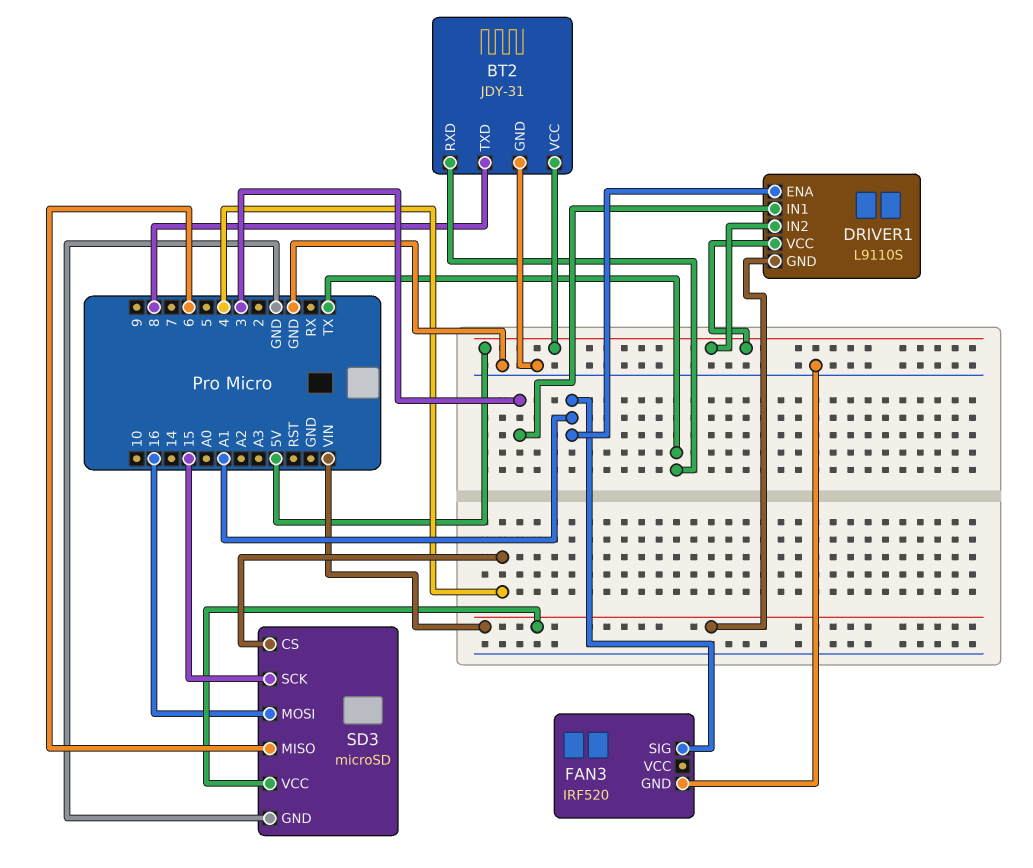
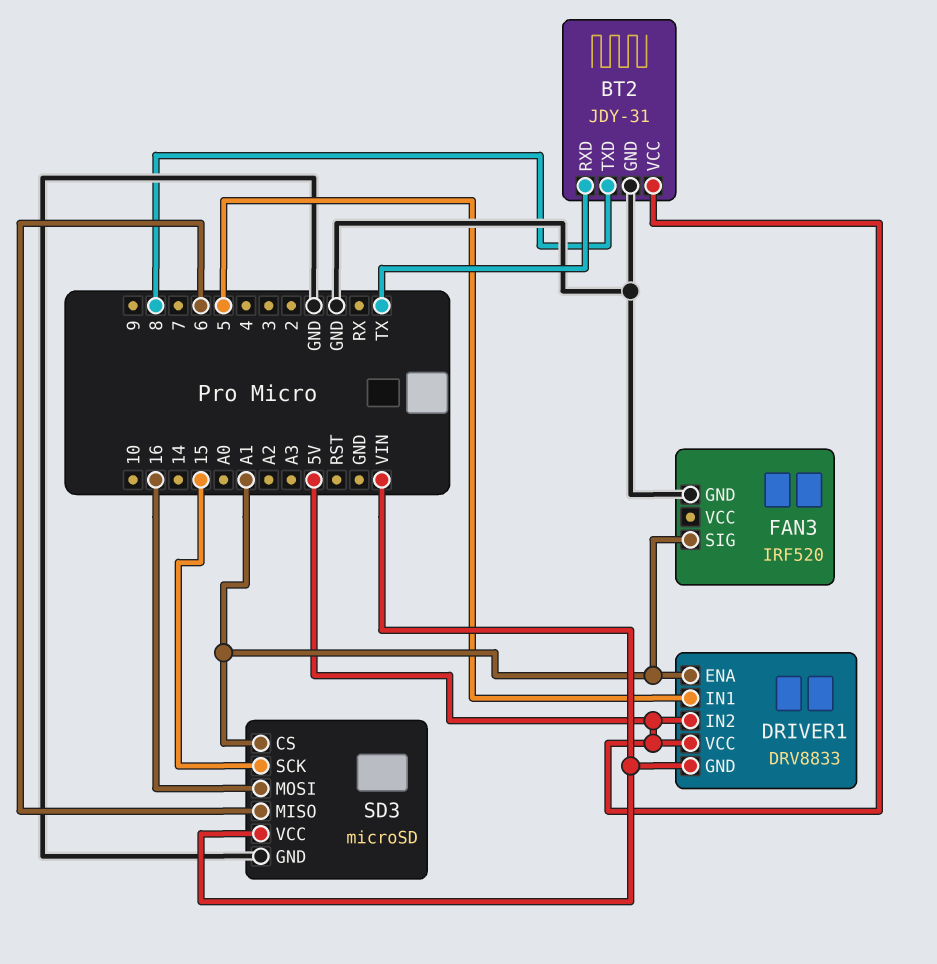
DRIVER1: L9110S -> DRV8833
DRIVER1 pin IN1: 3 -> 5
SD3 pin CS: 4 -> A1

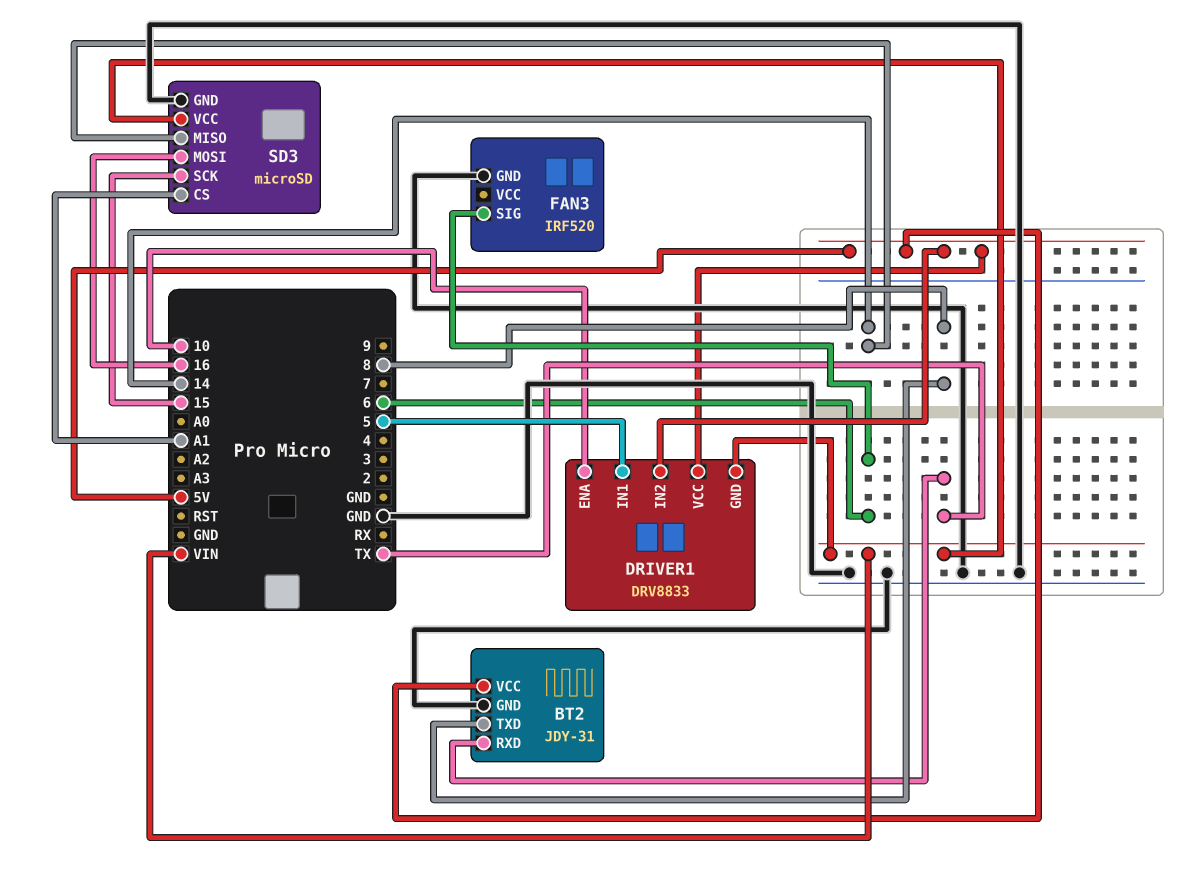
DRIVER1 pin ENA: A1 -> 10
FAN3 pin SIG: A1 -> 6
SD3 pin MISO: 6 -> 14

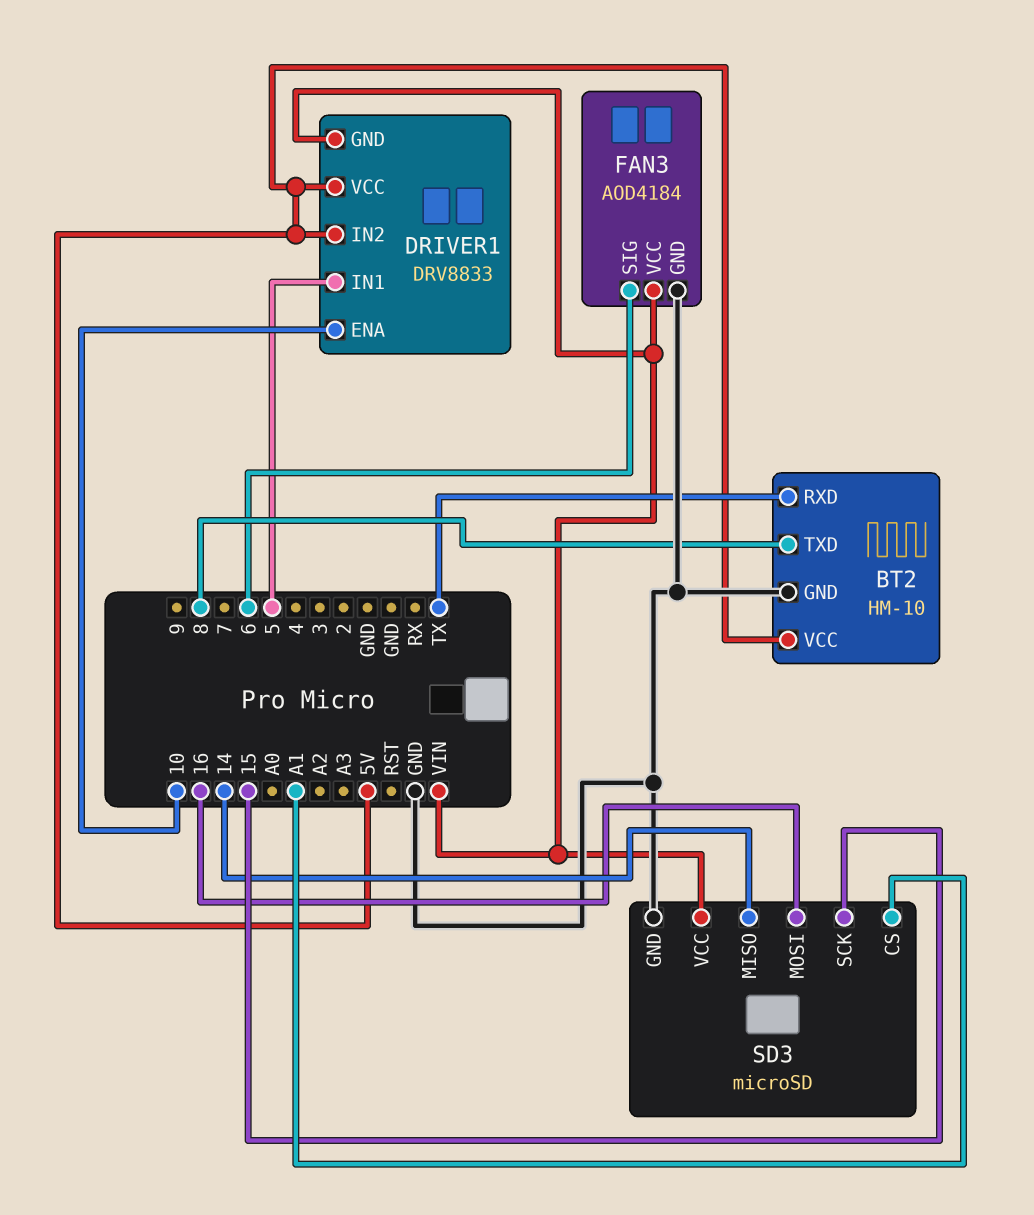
BT2: JDY-31 -> HM-10
FAN3: IRF520 -> AOD4184
FAN3 pin VCC: none -> VIN

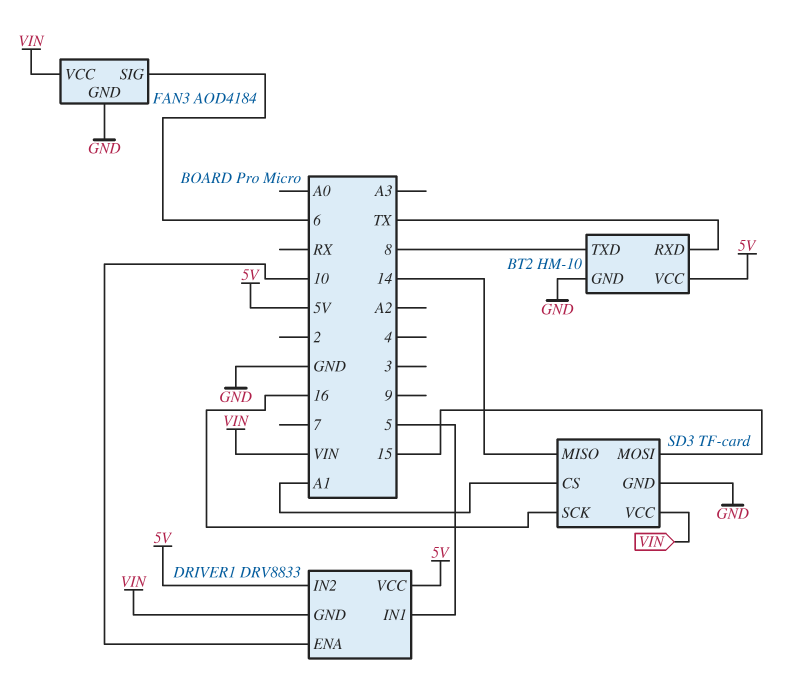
SD3: microSD -> TF-card
SD3 pin MOSI: 16 -> 15
SD3 pin SCK: 15 -> 16

